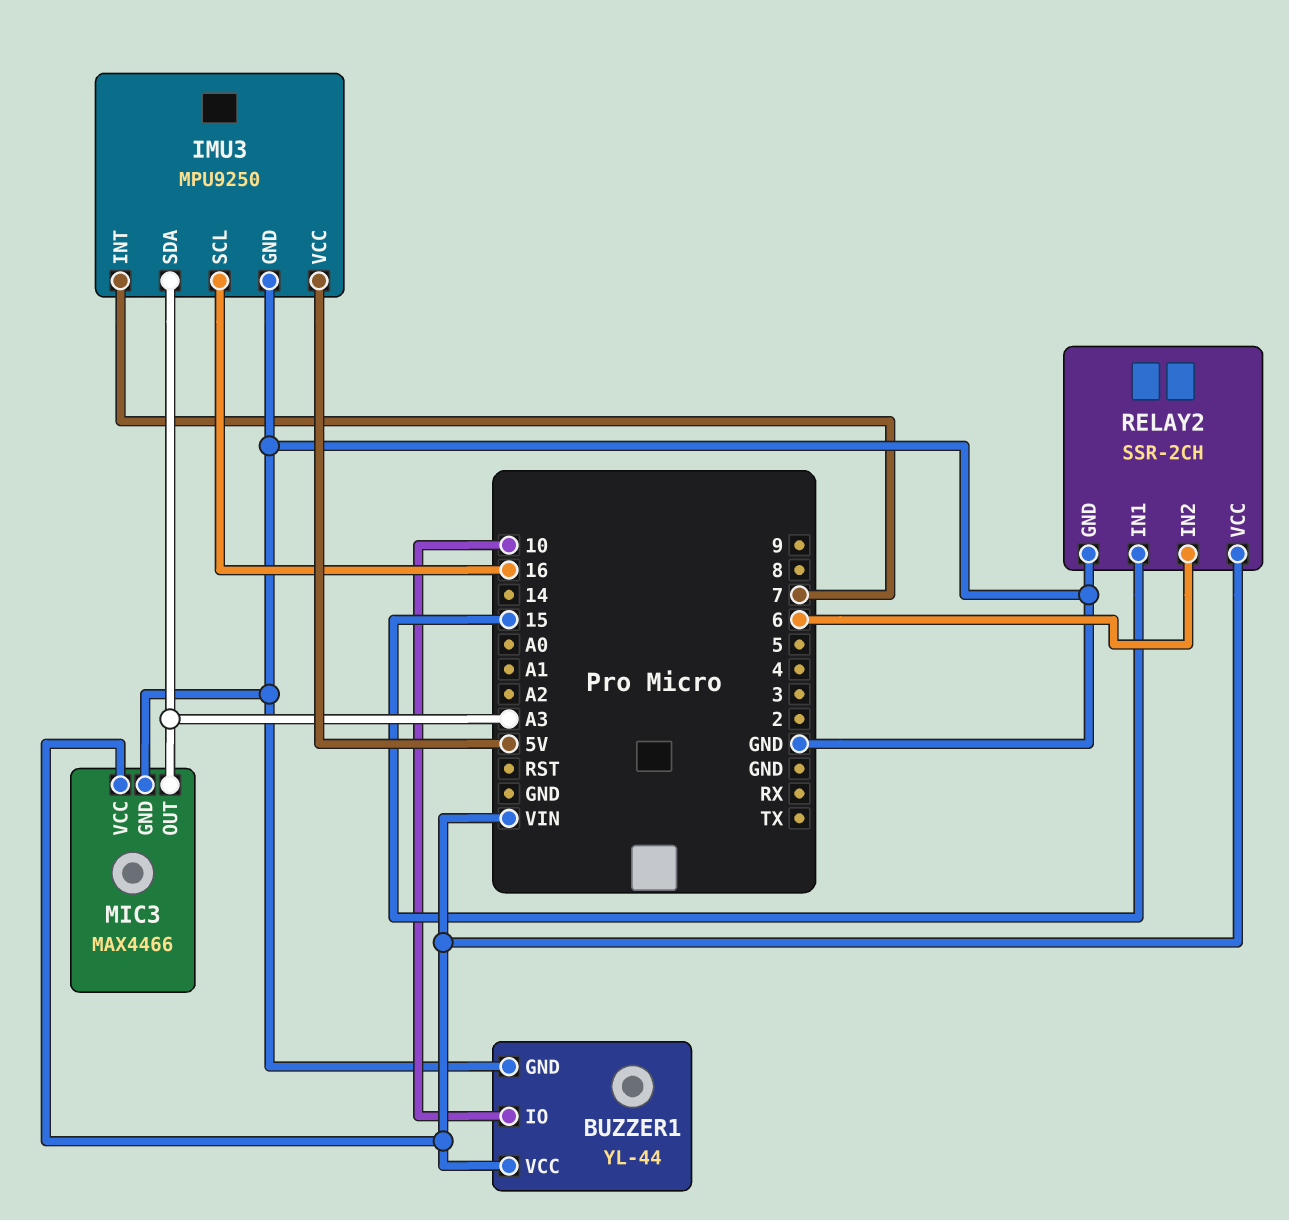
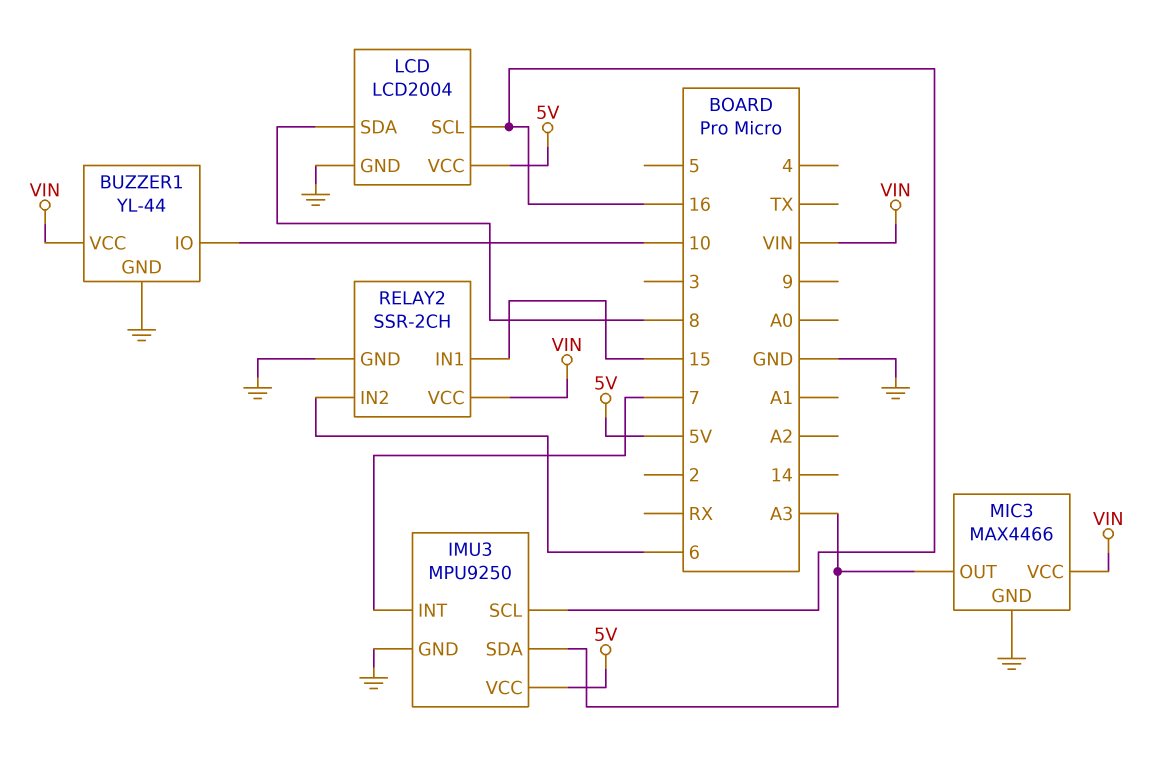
LCD: none -> LCD2004
LCD pin GND: none -> GND
LCD pin SCL: none -> 16
LCD pin SDA: none -> 8
LCD pin VCC: none -> 5V

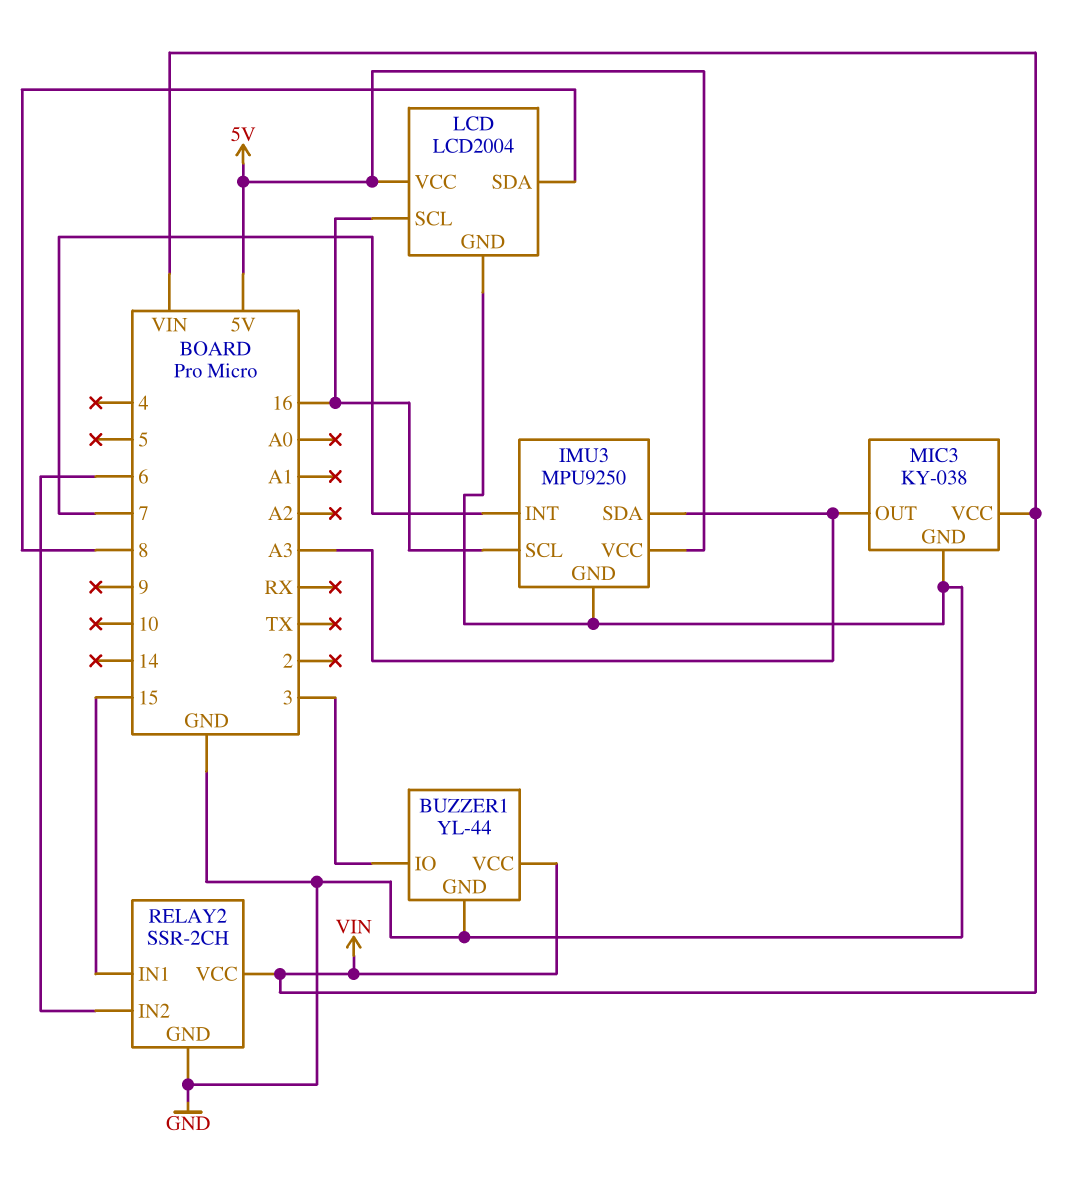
BUZZER1 pin IO: 10 -> 3
MIC3: MAX4466 -> KY-038

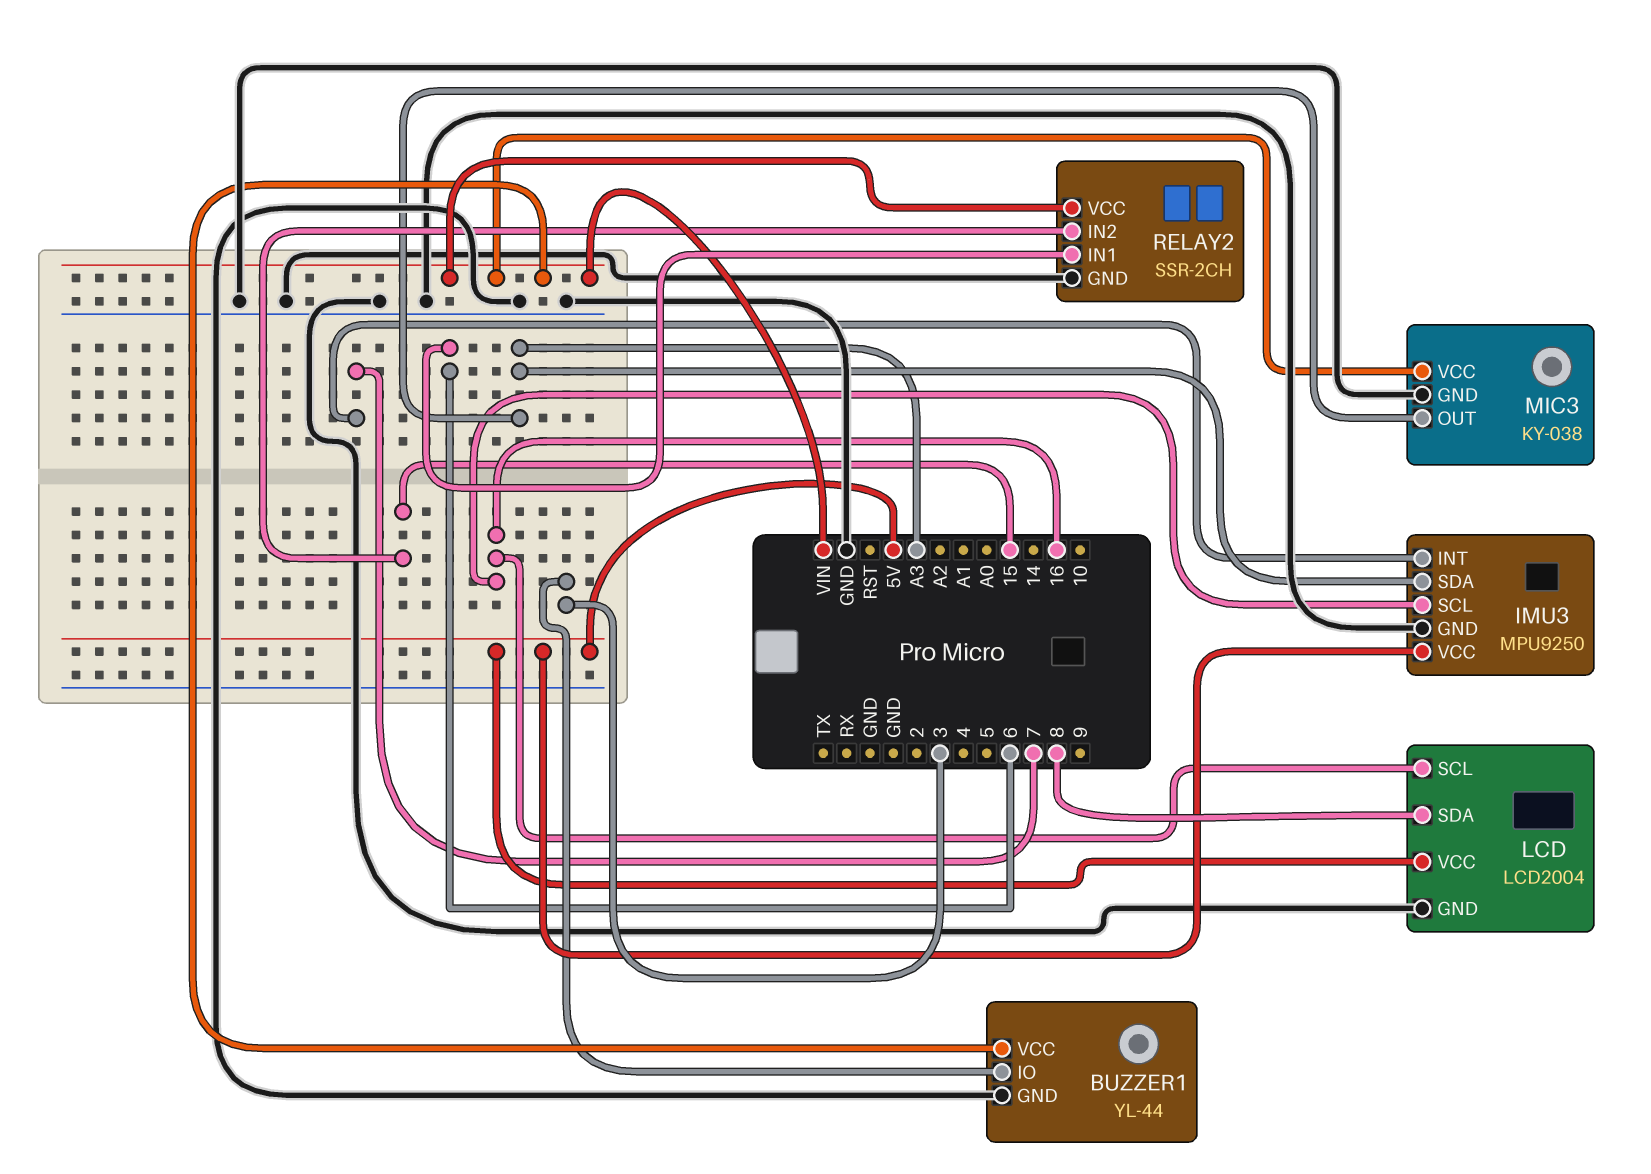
RELAY2 pin IN1: 15 -> 6
RELAY2 pin IN2: 6 -> 15

